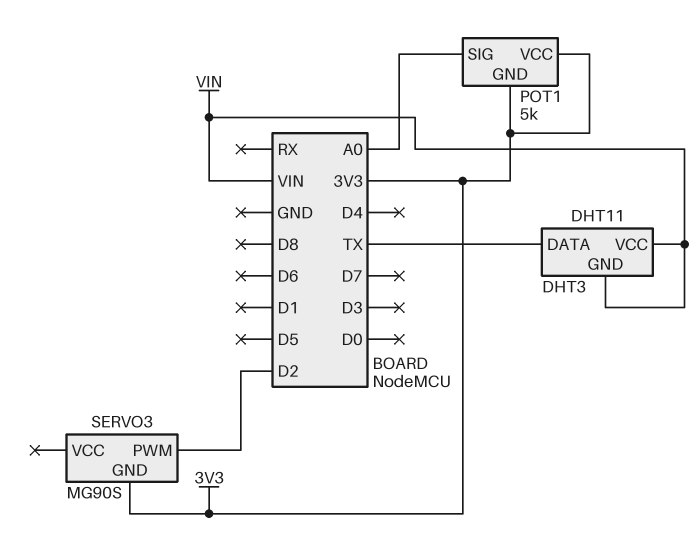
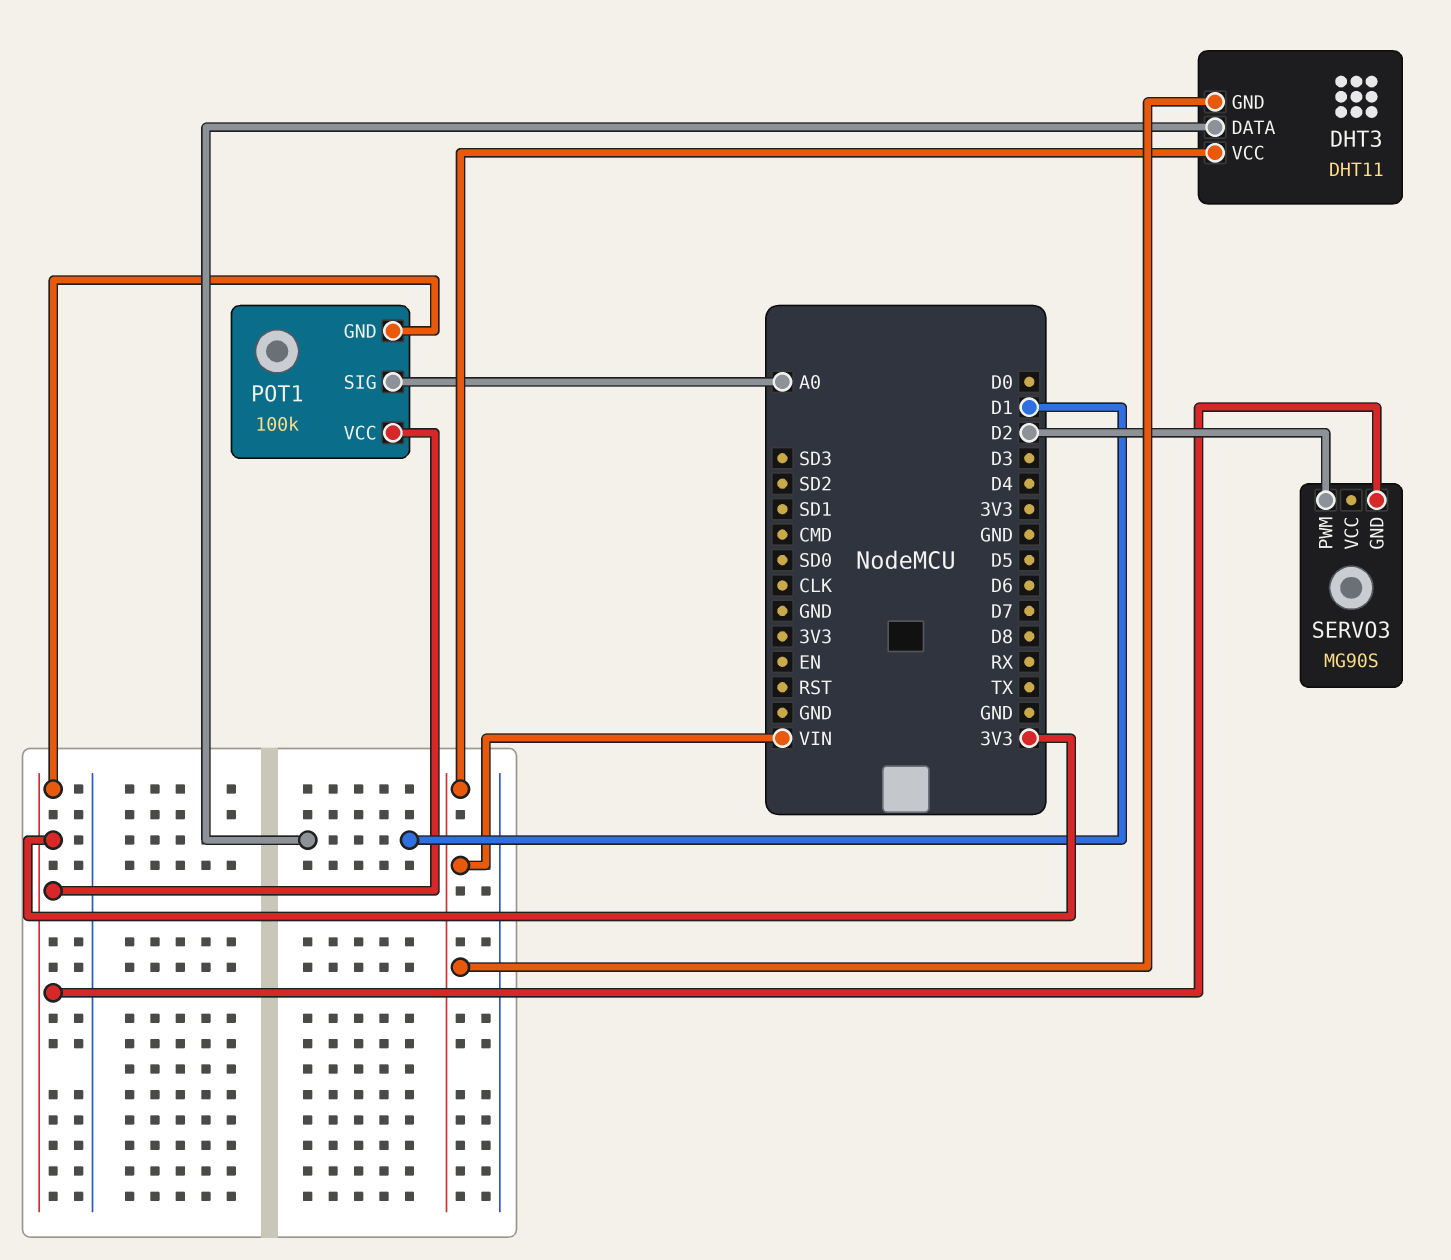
DHT3 pin DATA: TX -> D1
POT1: 5k -> 100k

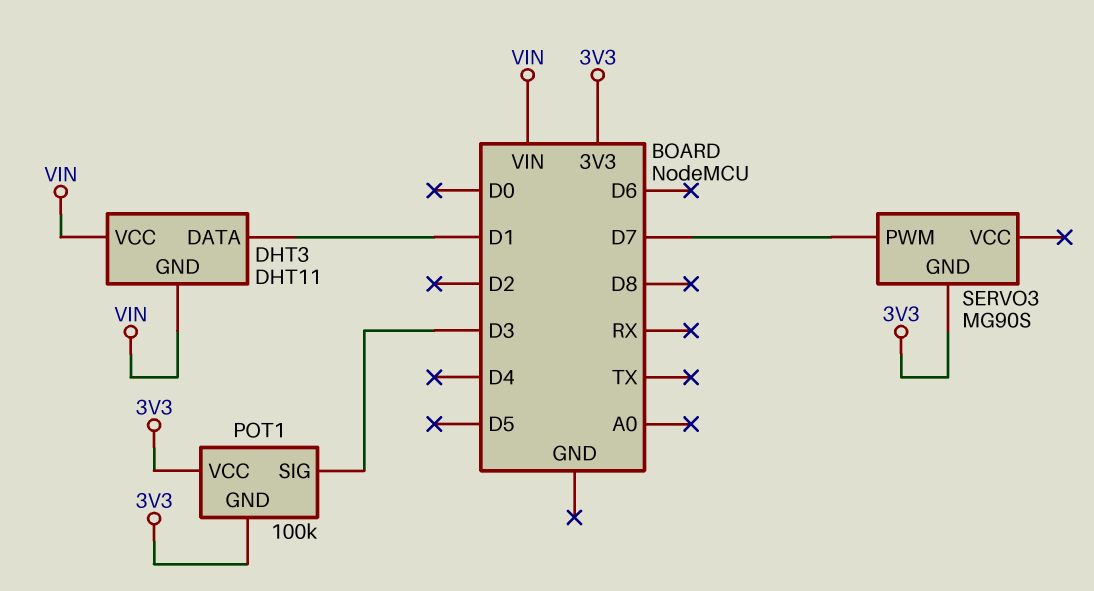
POT1 pin SIG: A0 -> D3
SERVO3 pin PWM: D2 -> D7

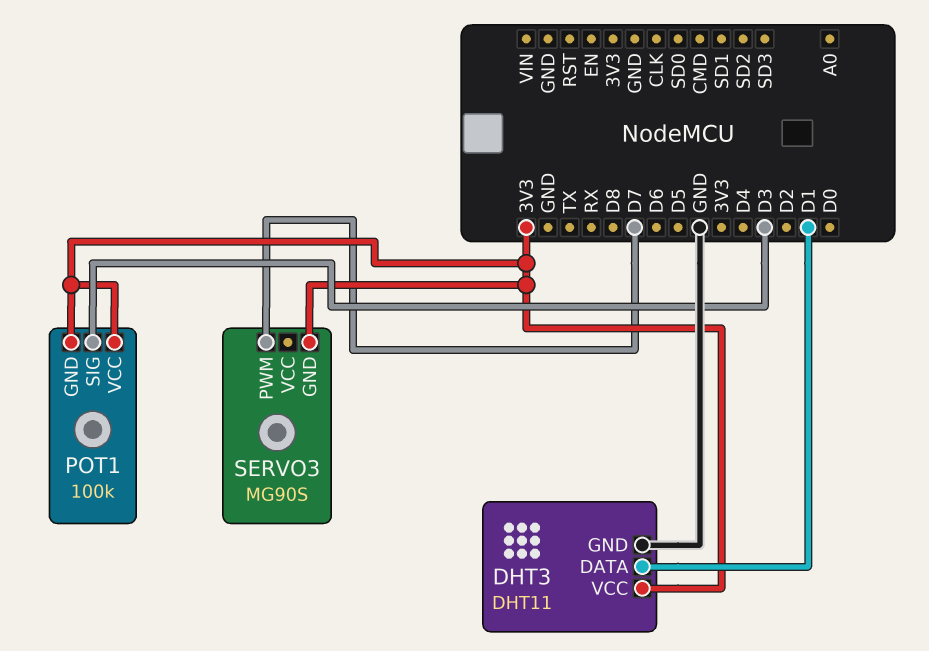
DHT3 pin GND: VIN -> GND
DHT3 pin VCC: VIN -> 3V3

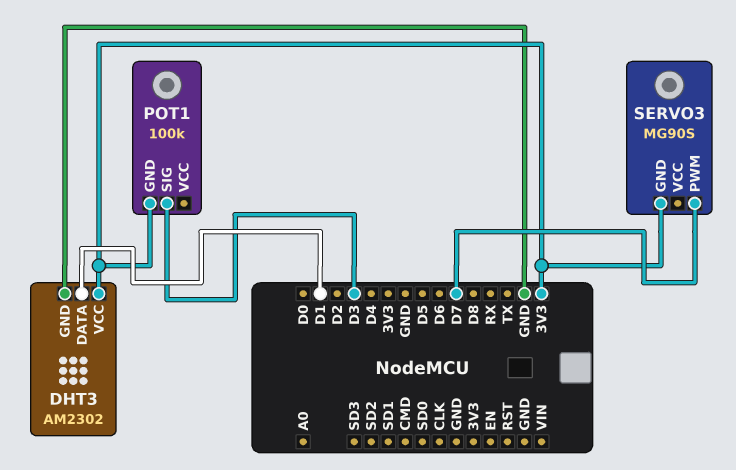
DHT3: DHT11 -> AM2302
POT1 pin VCC: 3V3 -> none

